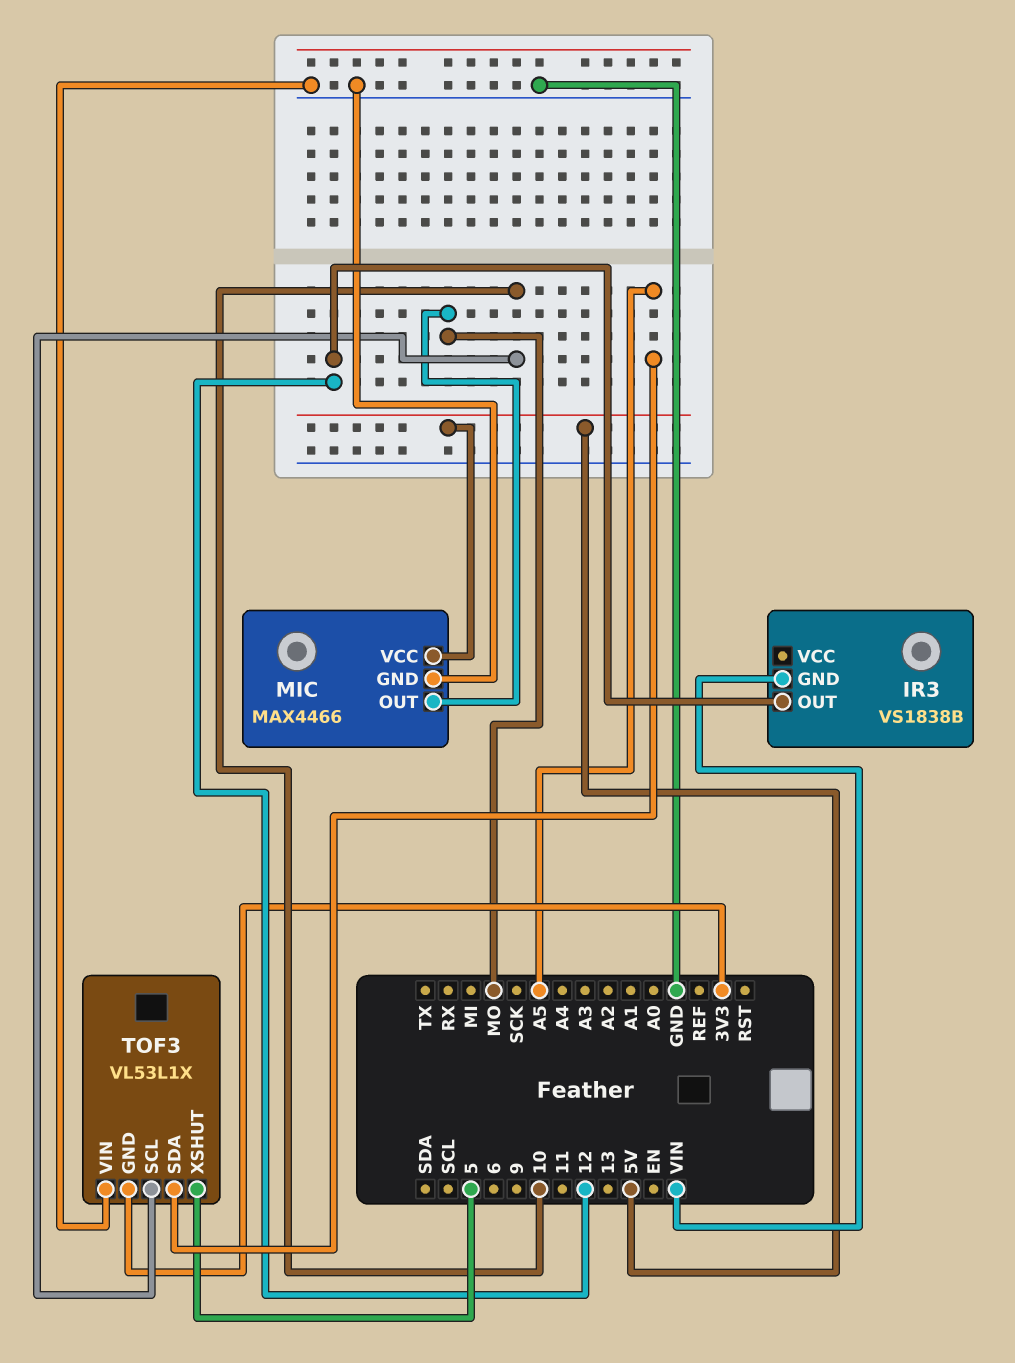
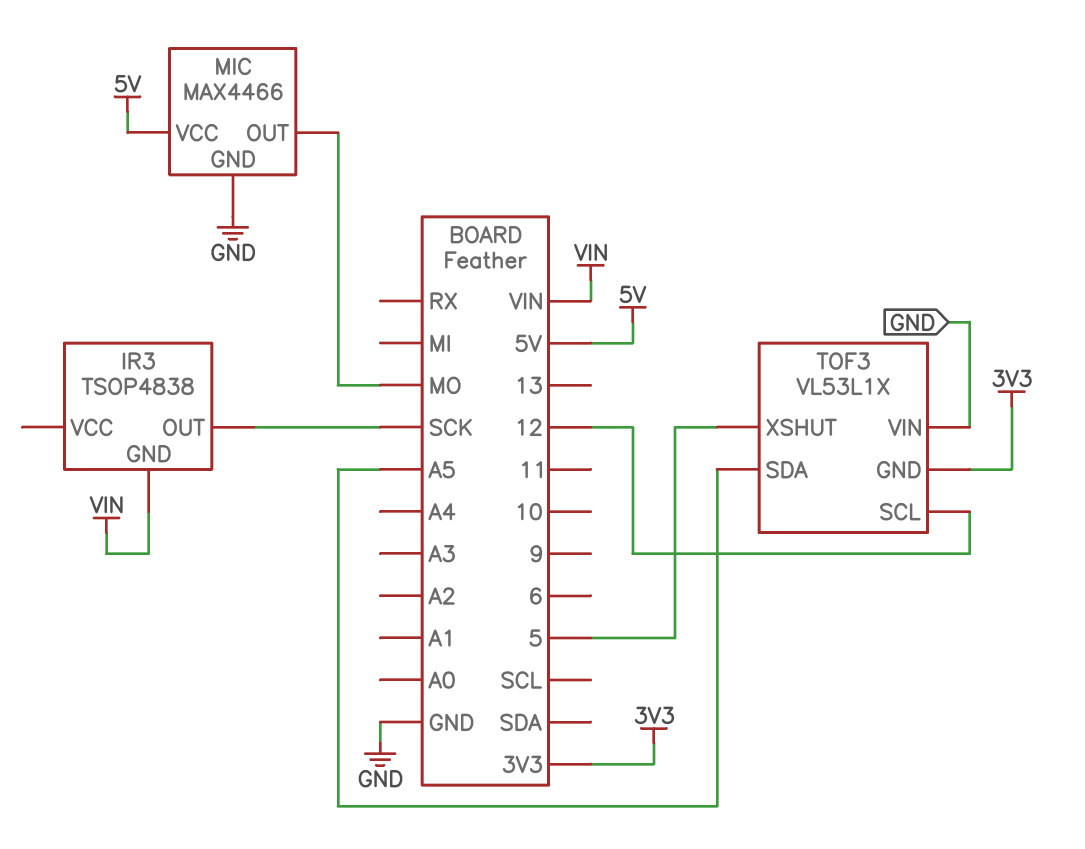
IR3: VS1838B -> TSOP4838
IR3 pin OUT: 12 -> SCK
TOF3 pin SCL: 10 -> 12

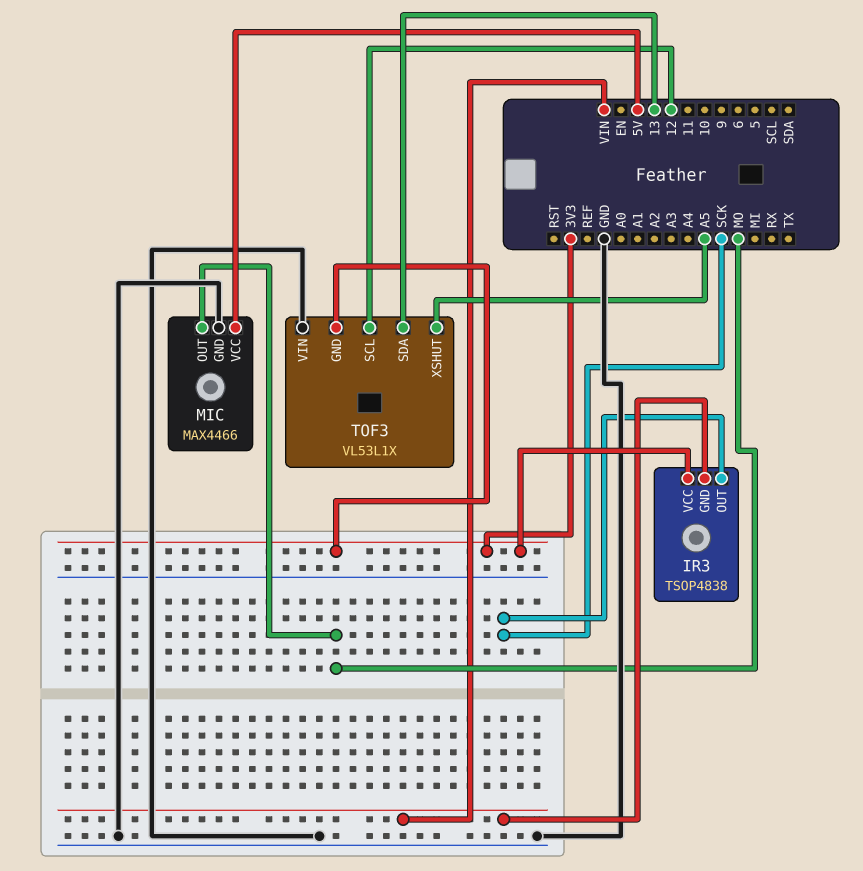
IR3 pin VCC: none -> 3V3
TOF3 pin SDA: A5 -> 13
TOF3 pin XSHUT: 5 -> A5

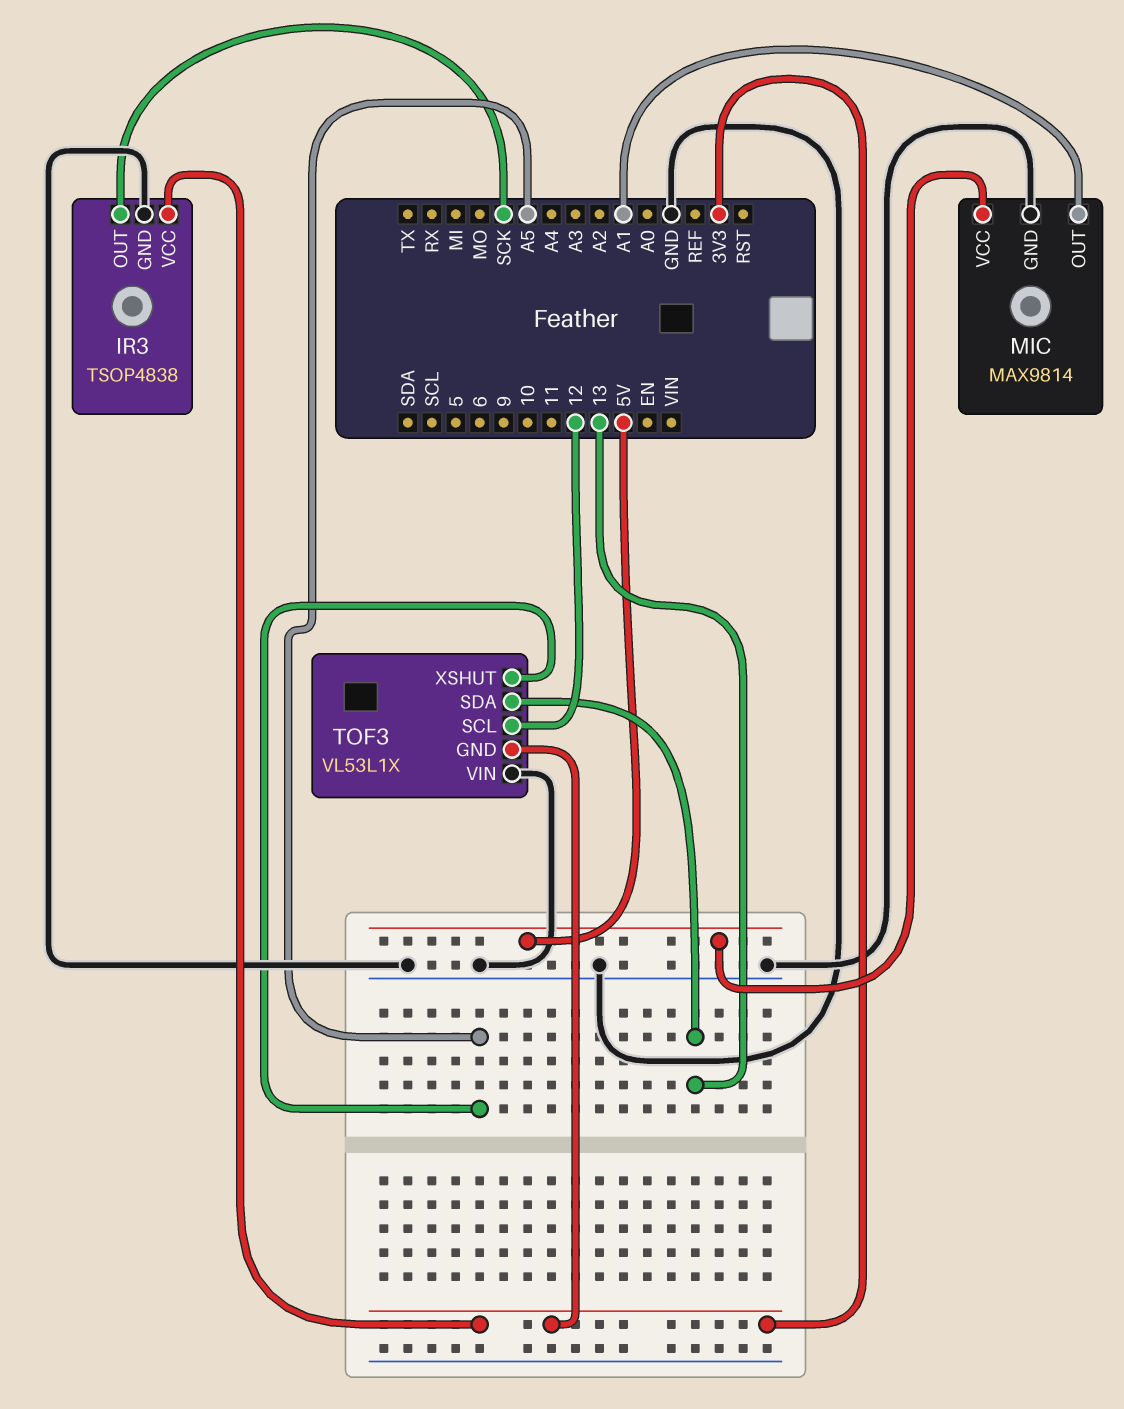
IR3 pin GND: VIN -> GND
MIC: MAX4466 -> MAX9814
MIC pin OUT: MO -> A1

